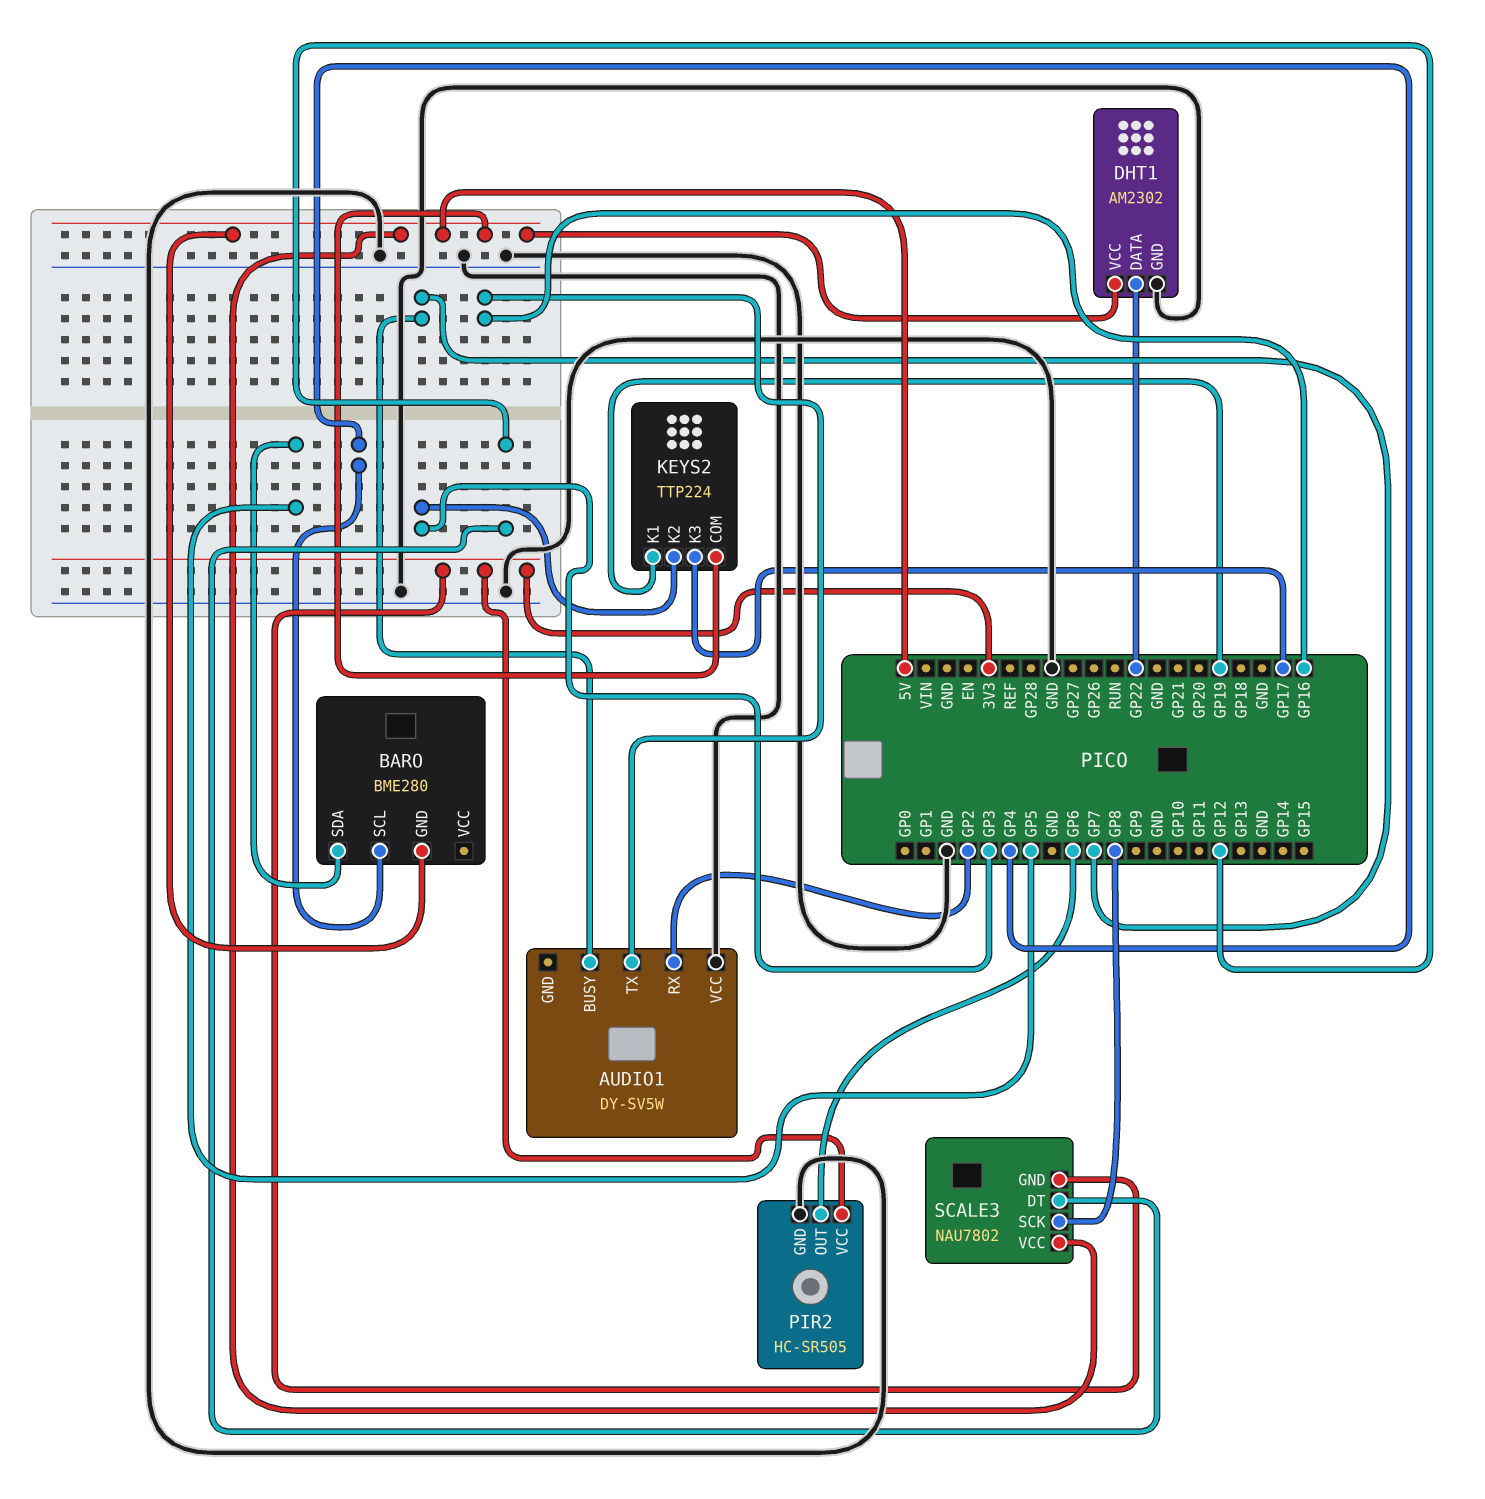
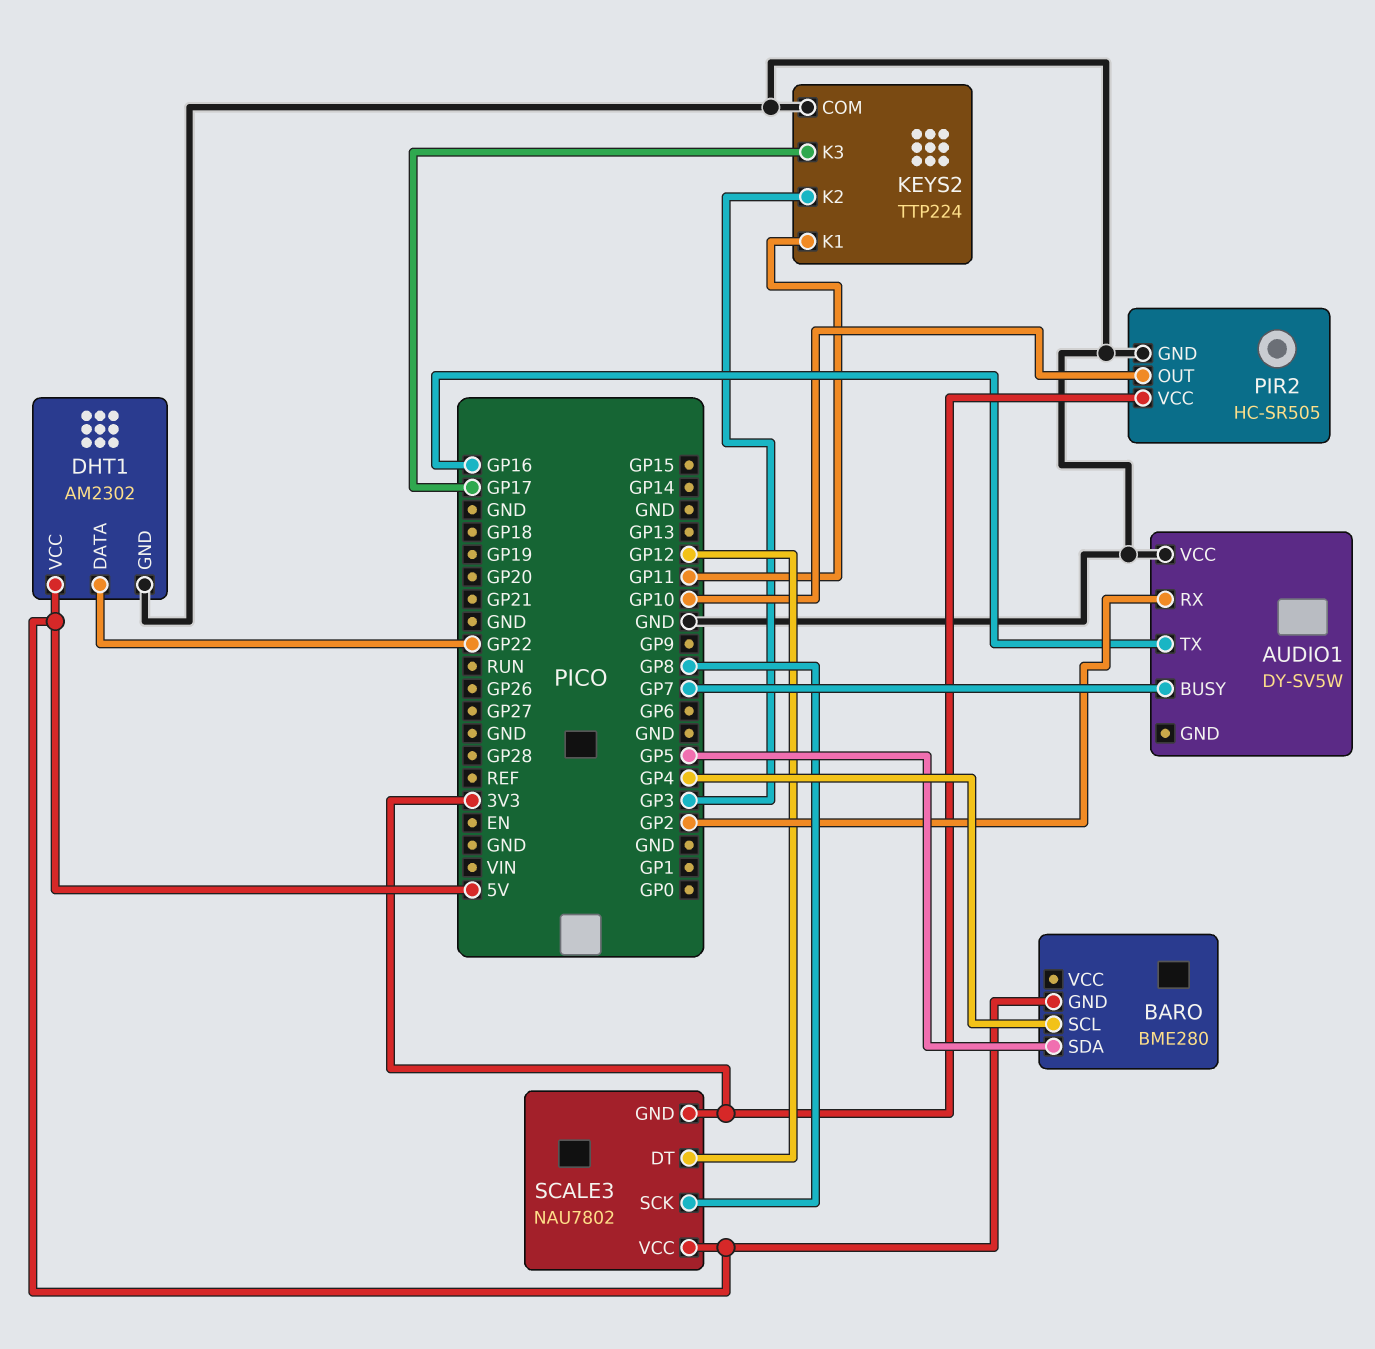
KEYS2 pin COM: 5V -> GND
KEYS2 pin K1: GP19 -> GP11
PIR2 pin OUT: GP6 -> GP10

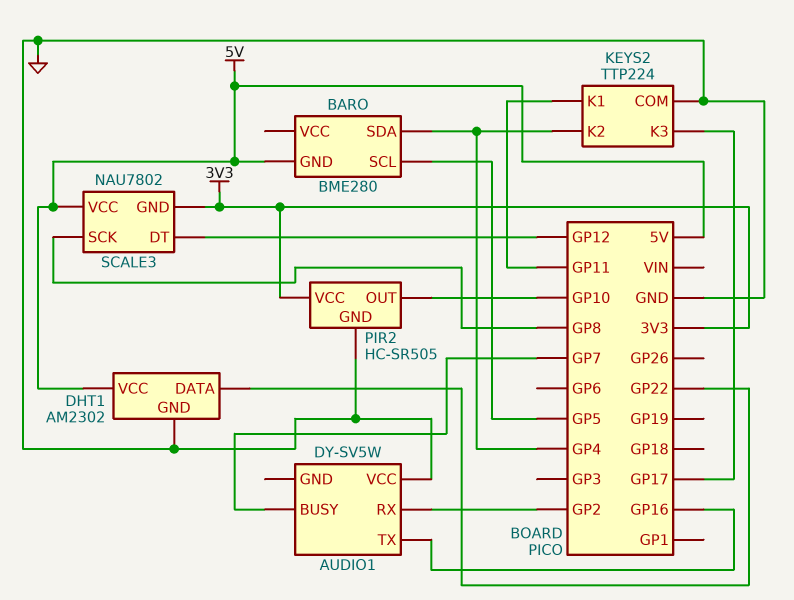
BARO pin SCL: GP4 -> GP5
BARO pin SDA: GP5 -> GP4
KEYS2 pin K2: GP3 -> GP4

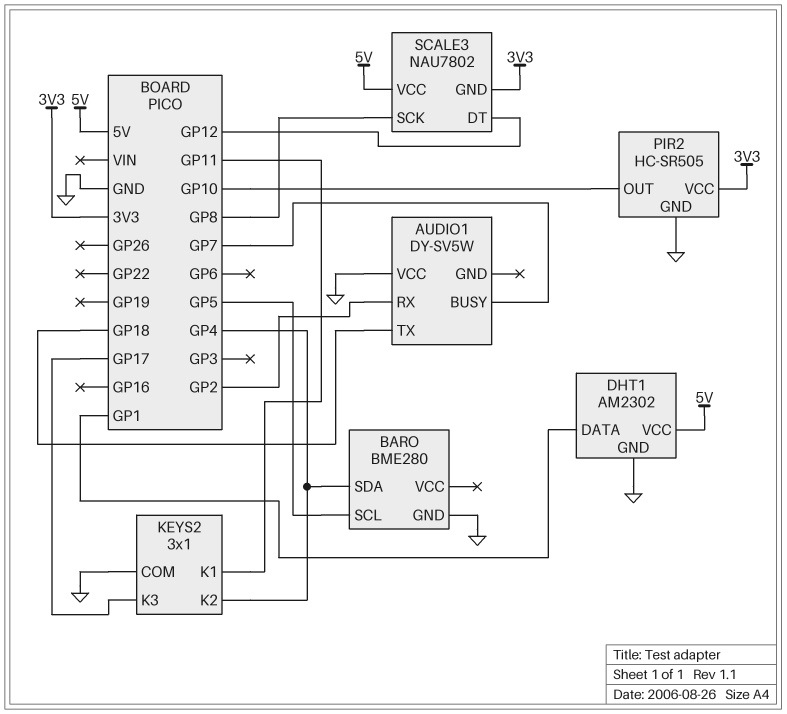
AUDIO1 pin TX: GP16 -> GP18
BARO pin GND: 5V -> GND
DHT1 pin DATA: GP22 -> GP1
KEYS2: TTP224 -> 3x1

